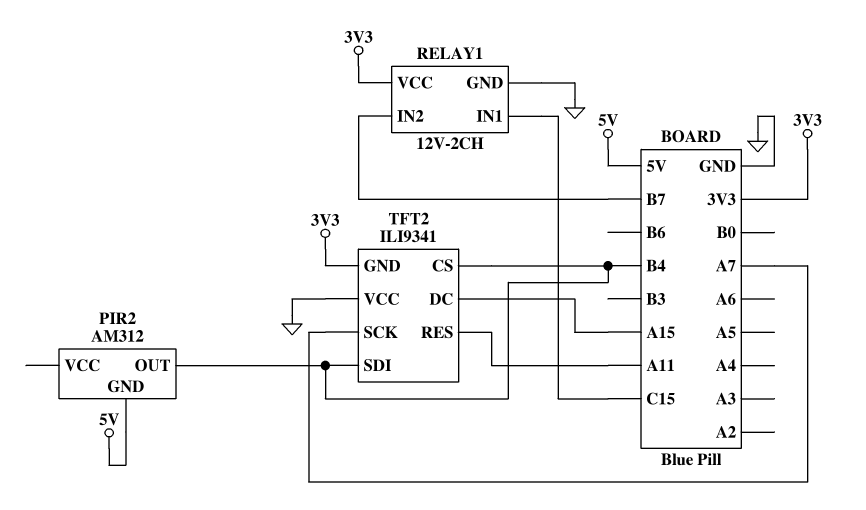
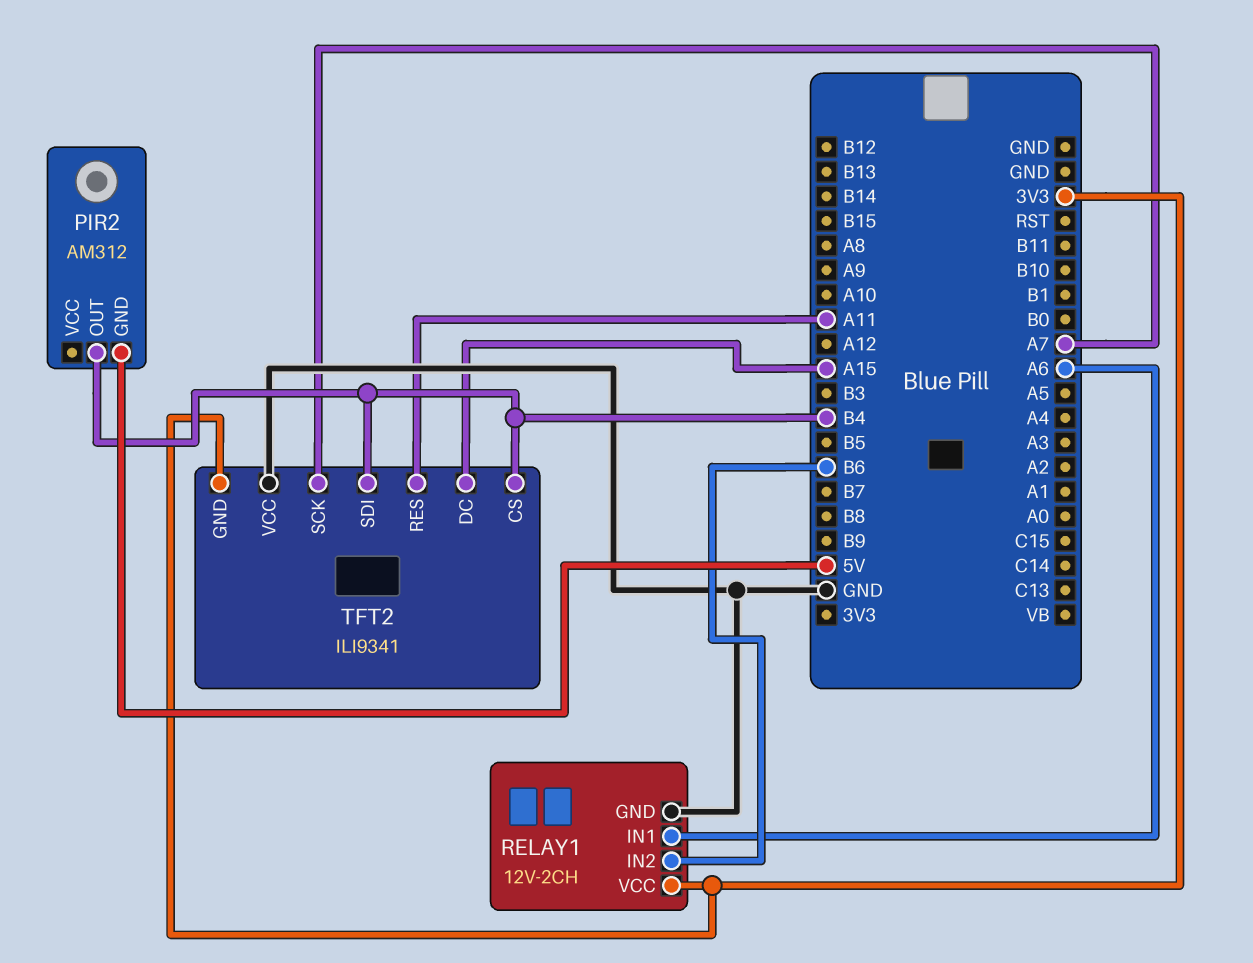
RELAY1 pin IN1: C15 -> A6
RELAY1 pin IN2: B7 -> B6

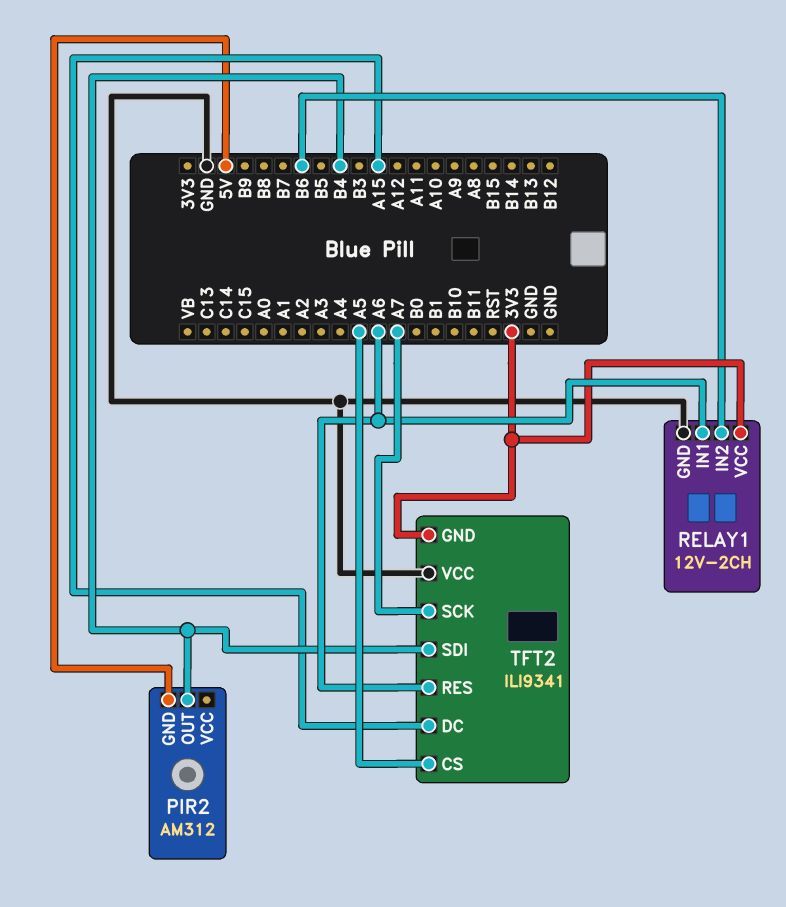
TFT2 pin CS: B4 -> A5
TFT2 pin RES: A11 -> A6

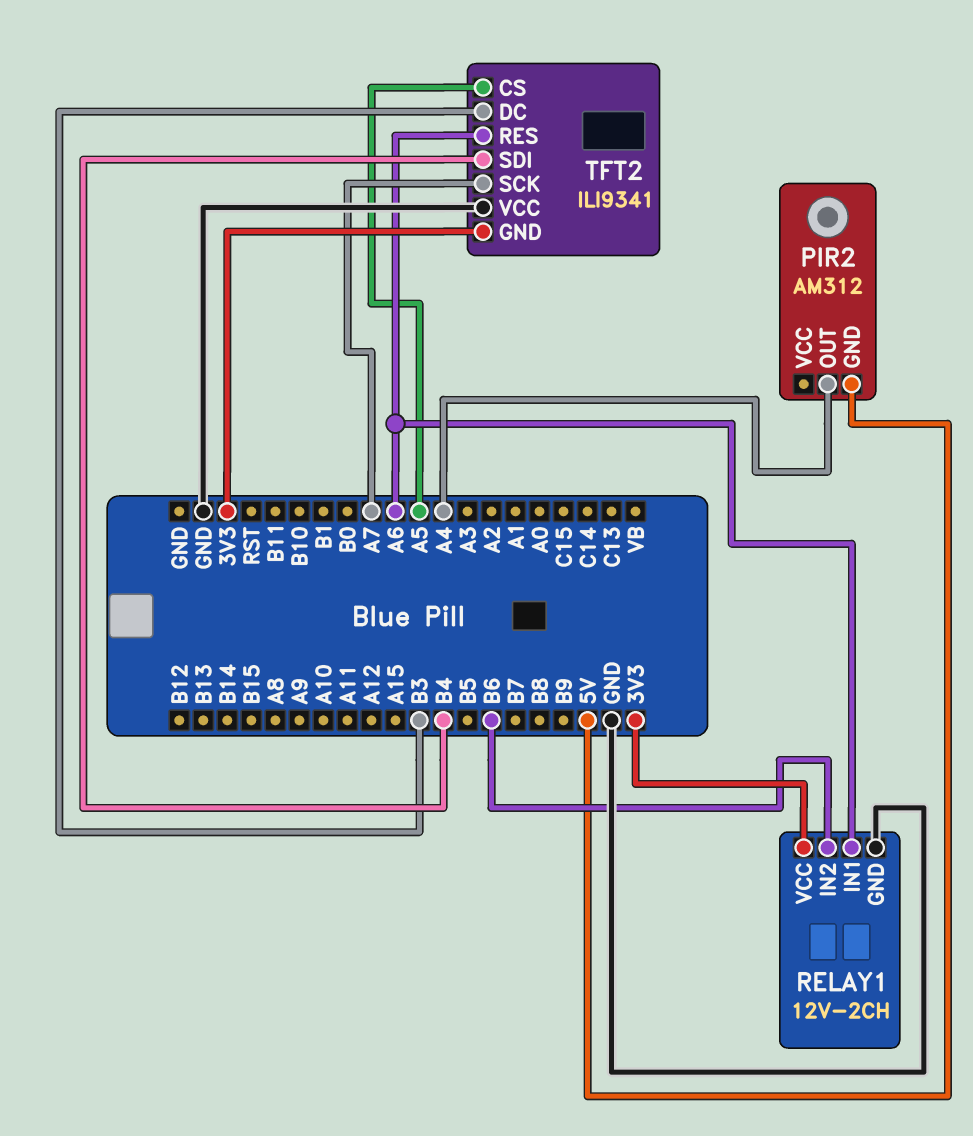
PIR2 pin OUT: B4 -> A4
TFT2 pin DC: A15 -> B3

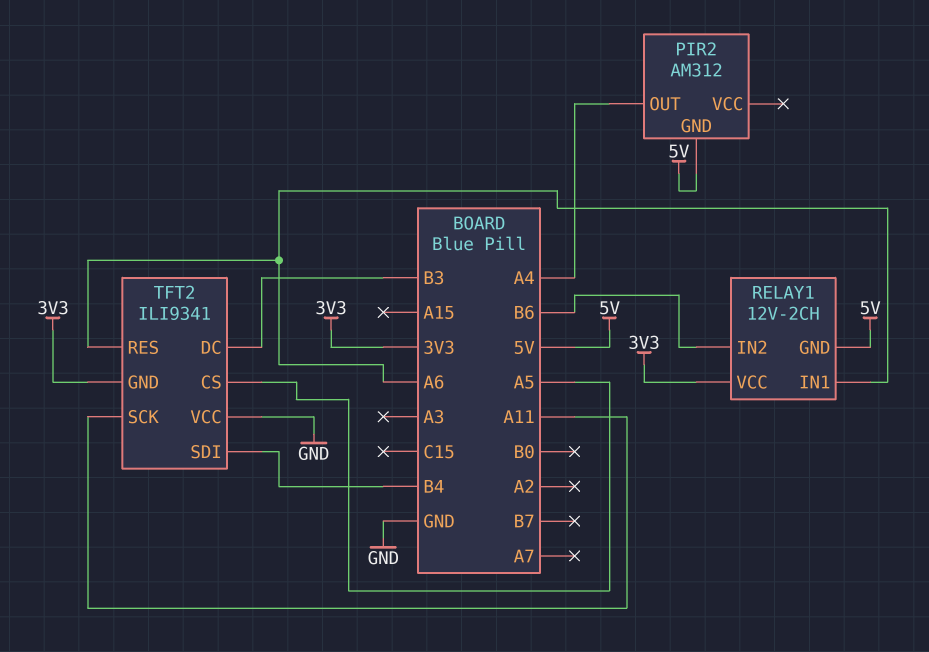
RELAY1 pin GND: GND -> 5V
TFT2 pin SCK: A7 -> A11

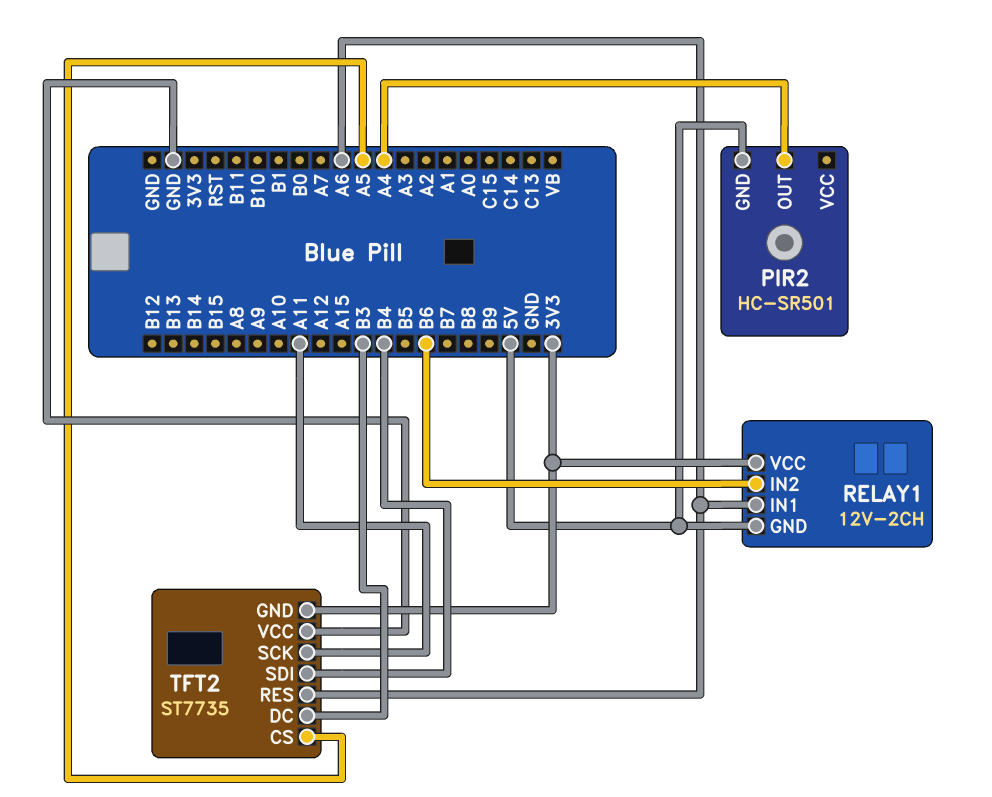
PIR2: AM312 -> HC-SR501
TFT2: ILI9341 -> ST7735

